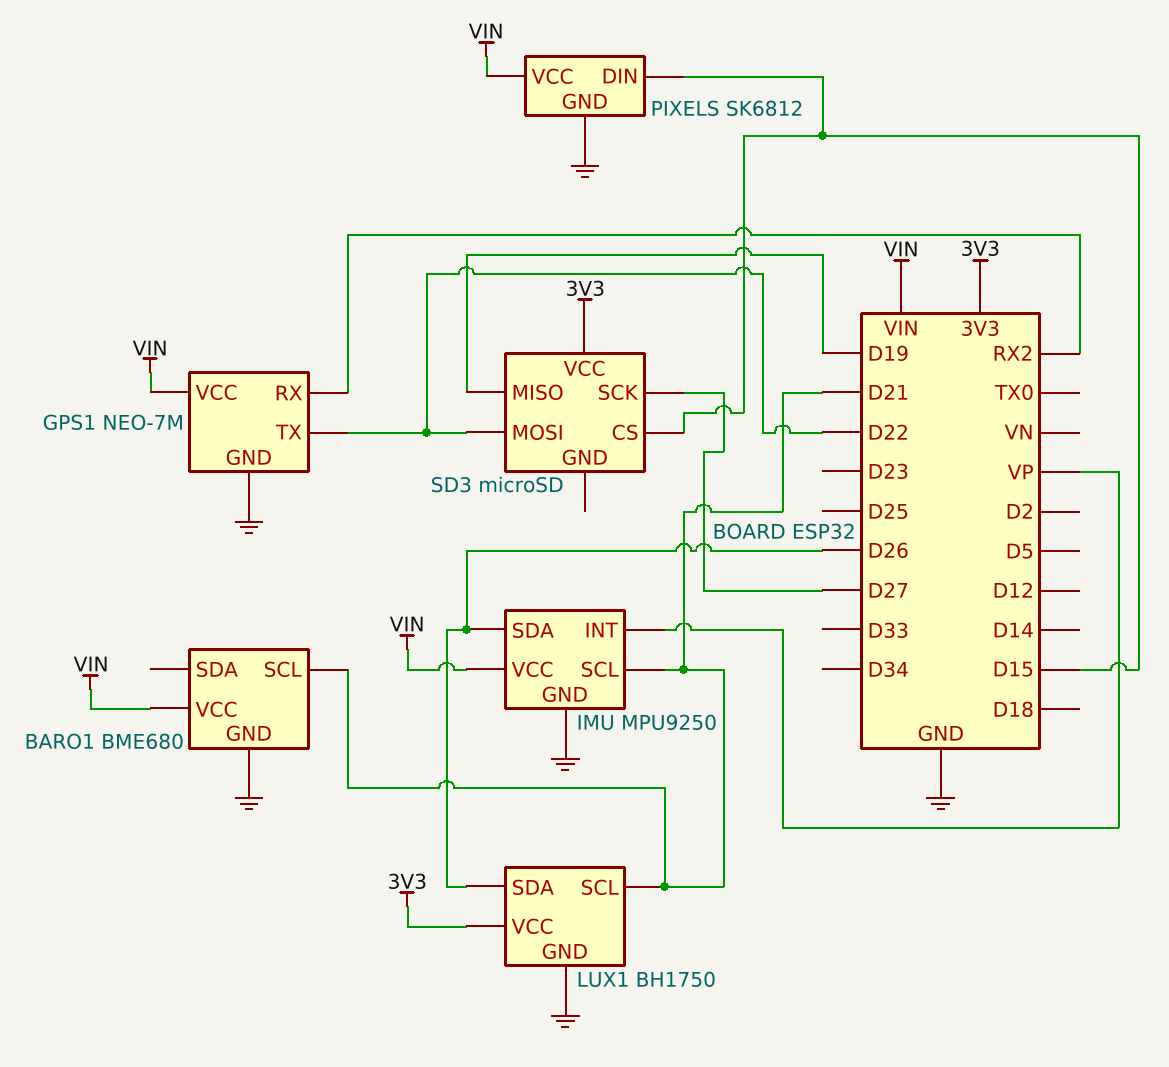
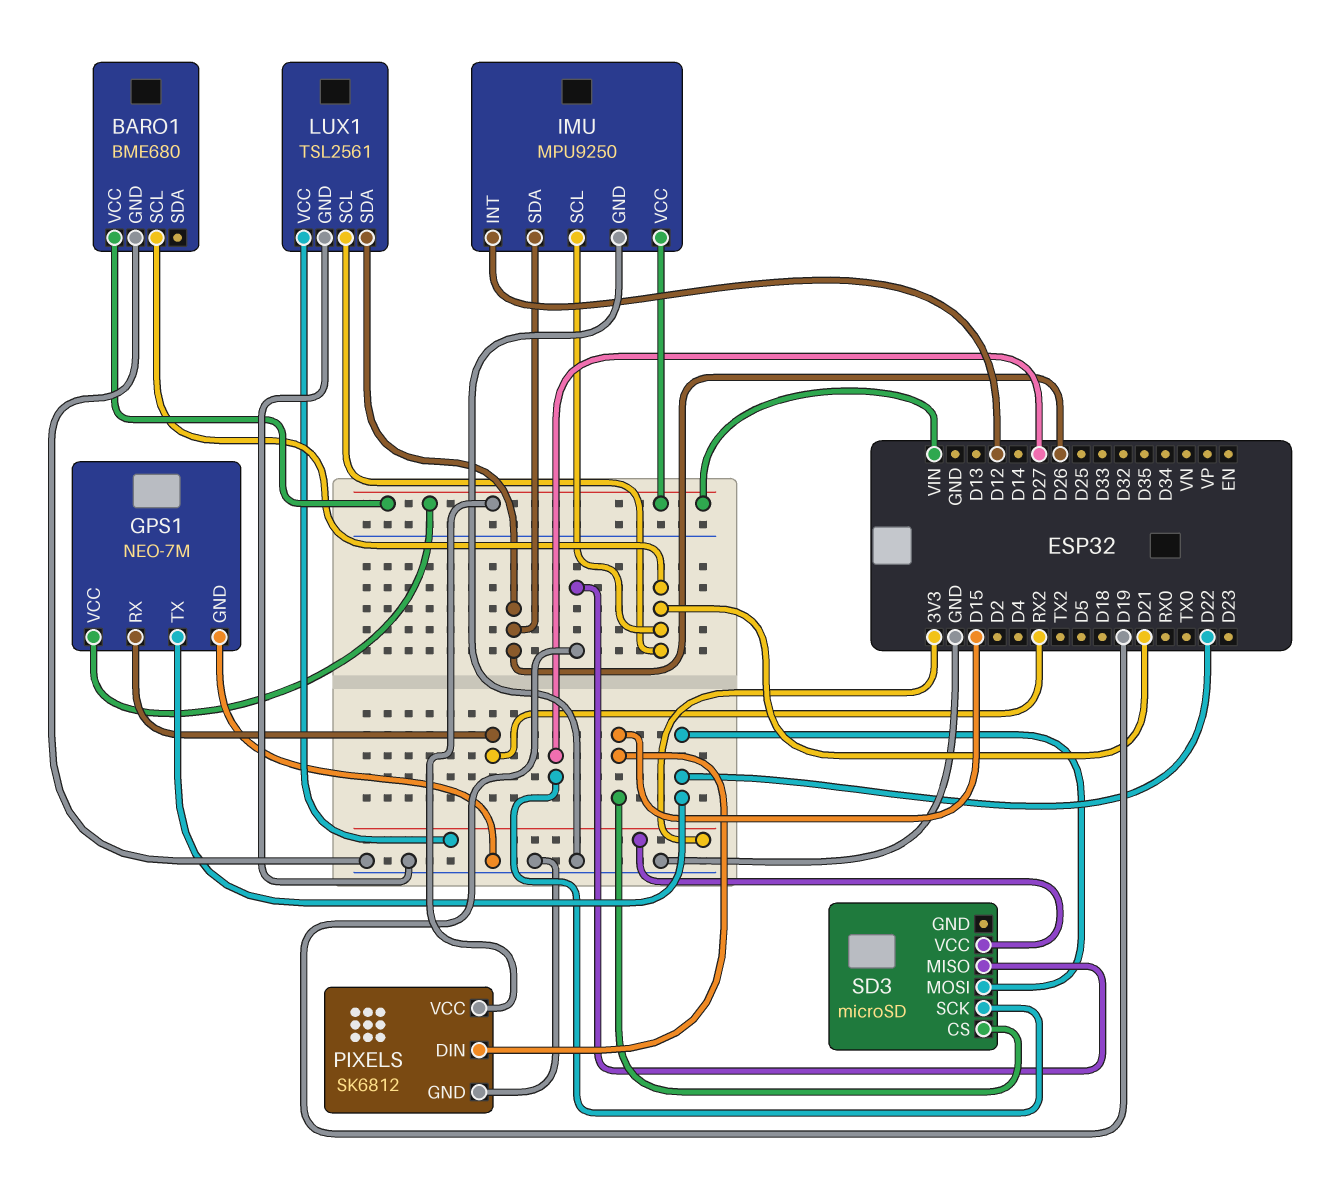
IMU pin INT: VP -> D12
LUX1: BH1750 -> TSL2561

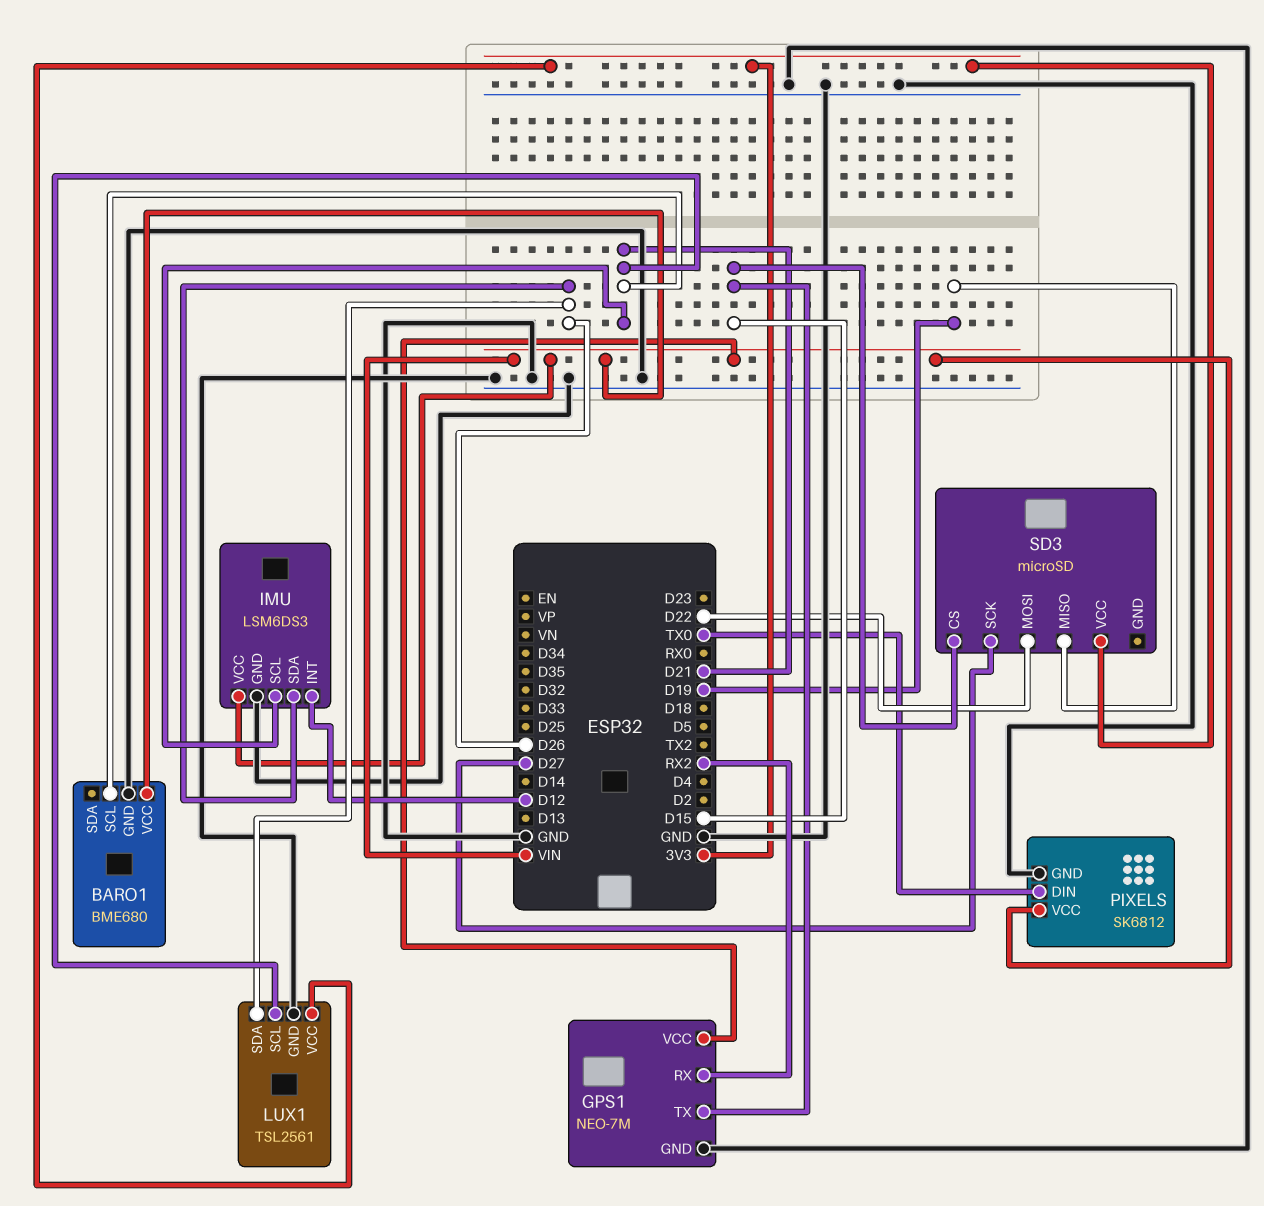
GPS1 pin TX: D22 -> D15
IMU: MPU9250 -> LSM6DS3
PIXELS pin DIN: D15 -> TX0

